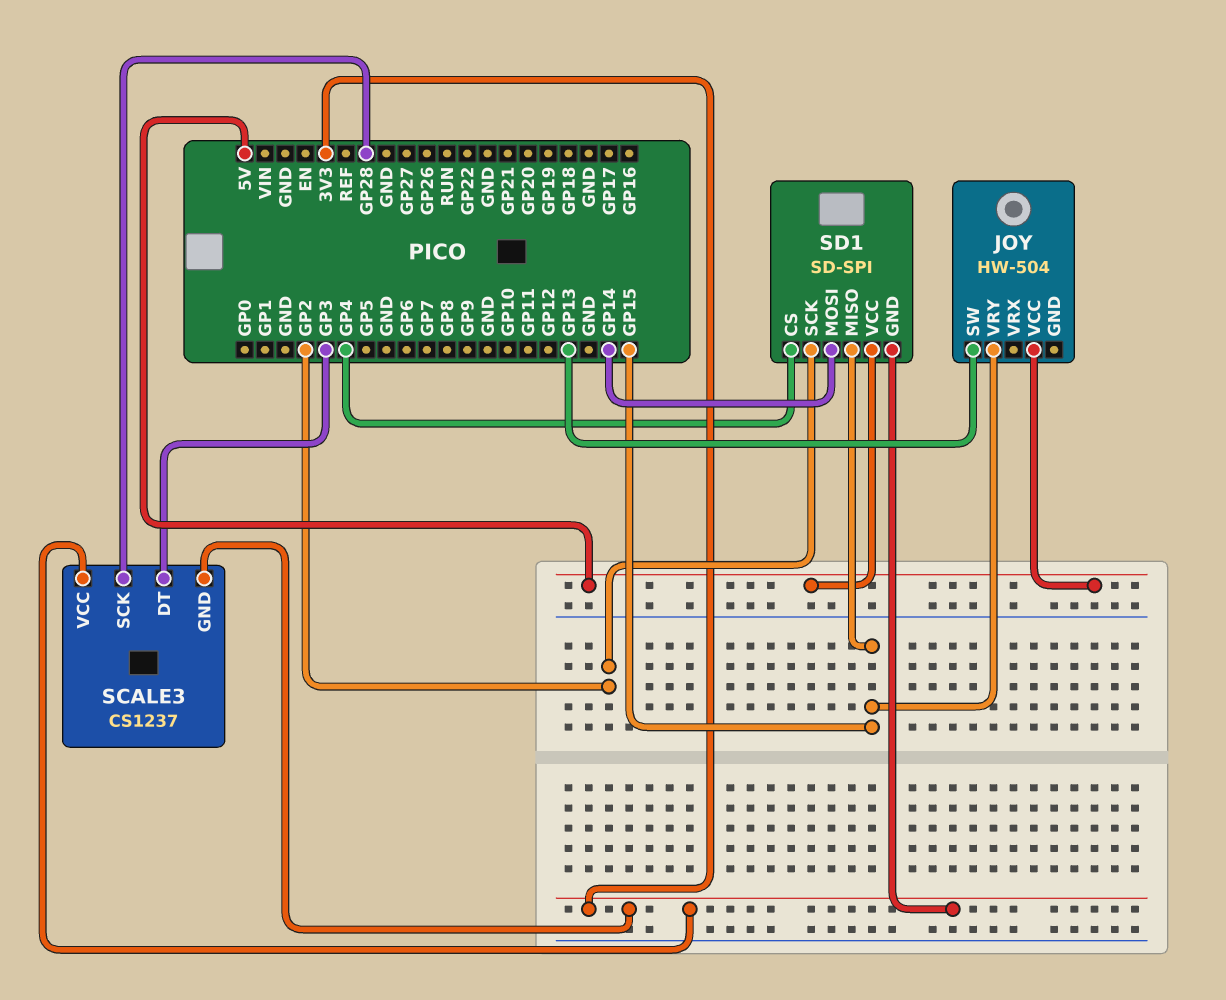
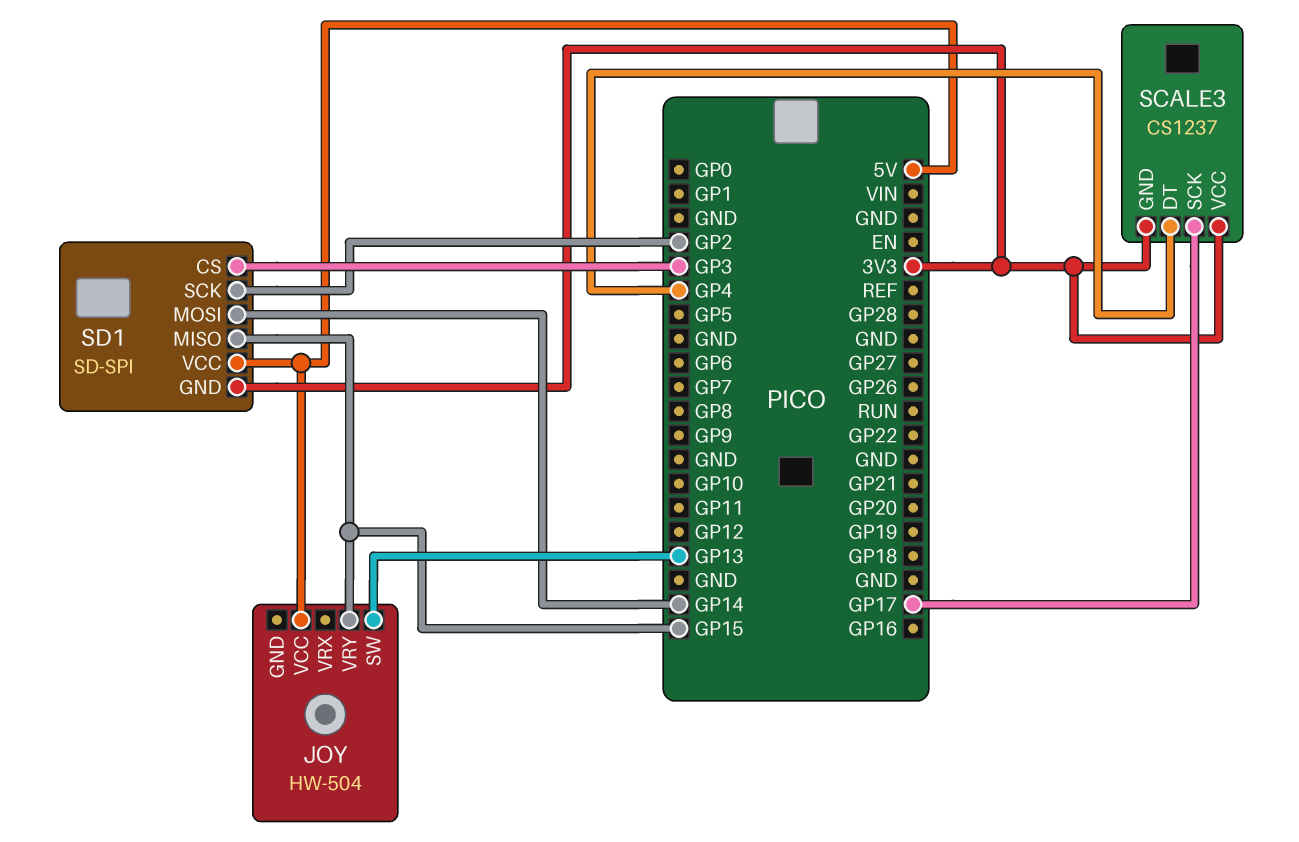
SCALE3 pin DT: GP3 -> GP4
SCALE3 pin SCK: GP28 -> GP17
SD1 pin CS: GP4 -> GP3

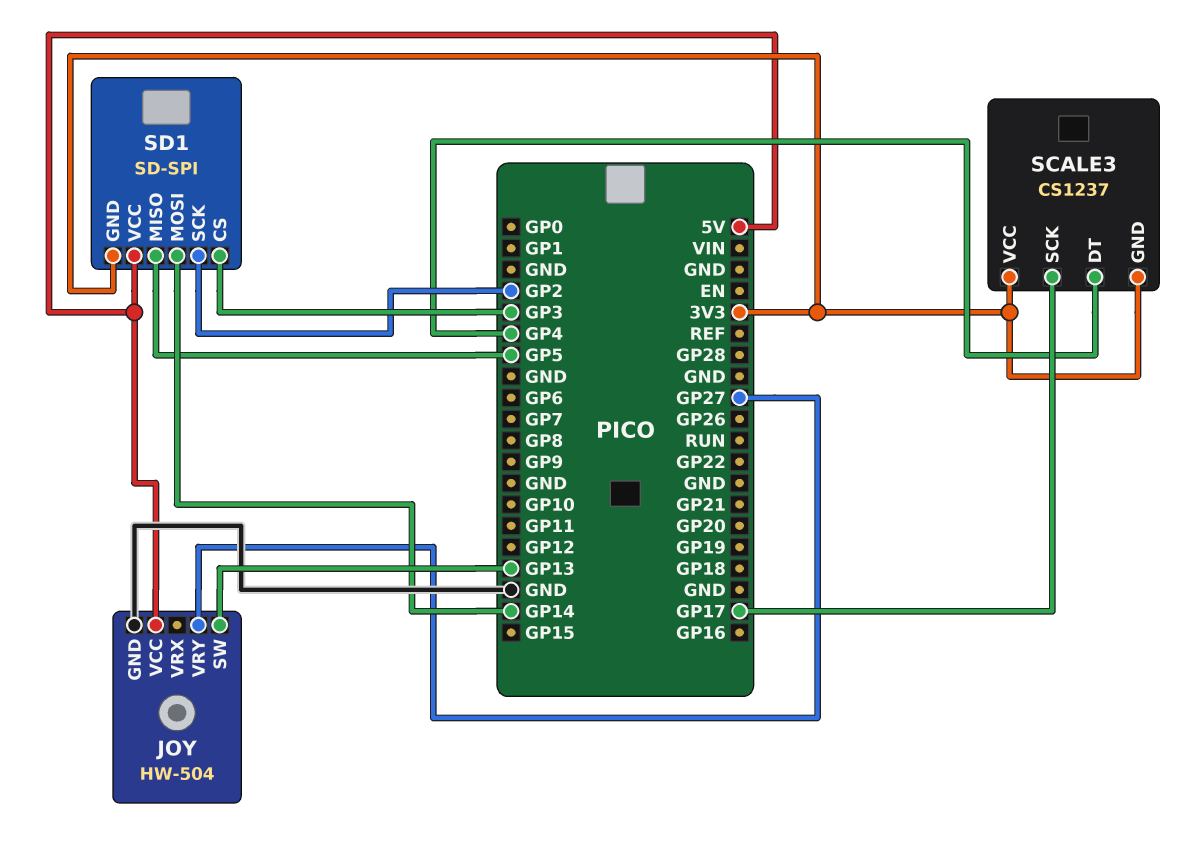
JOY pin GND: none -> GND
JOY pin VRY: GP15 -> GP27
SD1 pin MISO: GP15 -> GP5

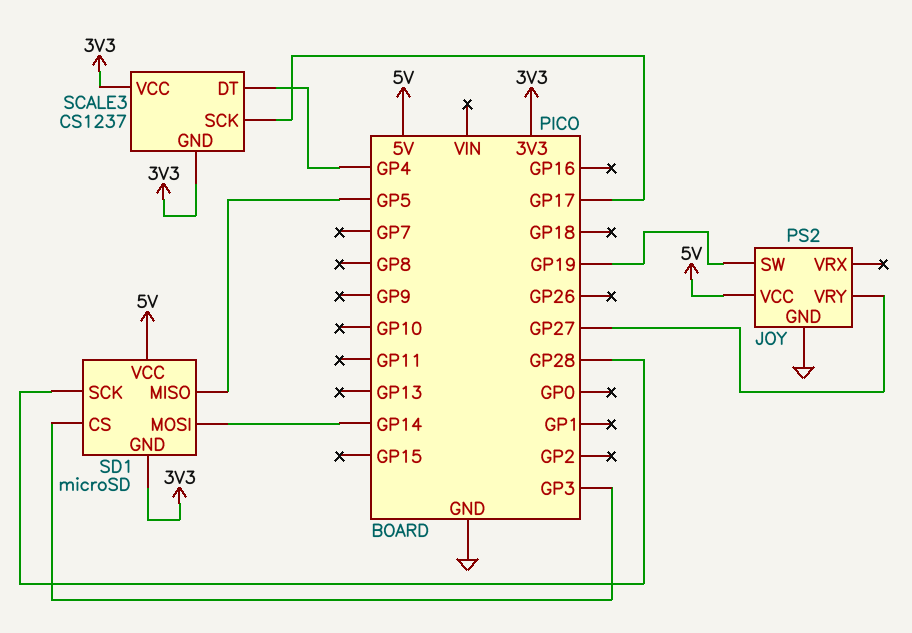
JOY: HW-504 -> PS2
JOY pin SW: GP13 -> GP19
SD1: SD-SPI -> microSD
SD1 pin SCK: GP2 -> GP28

